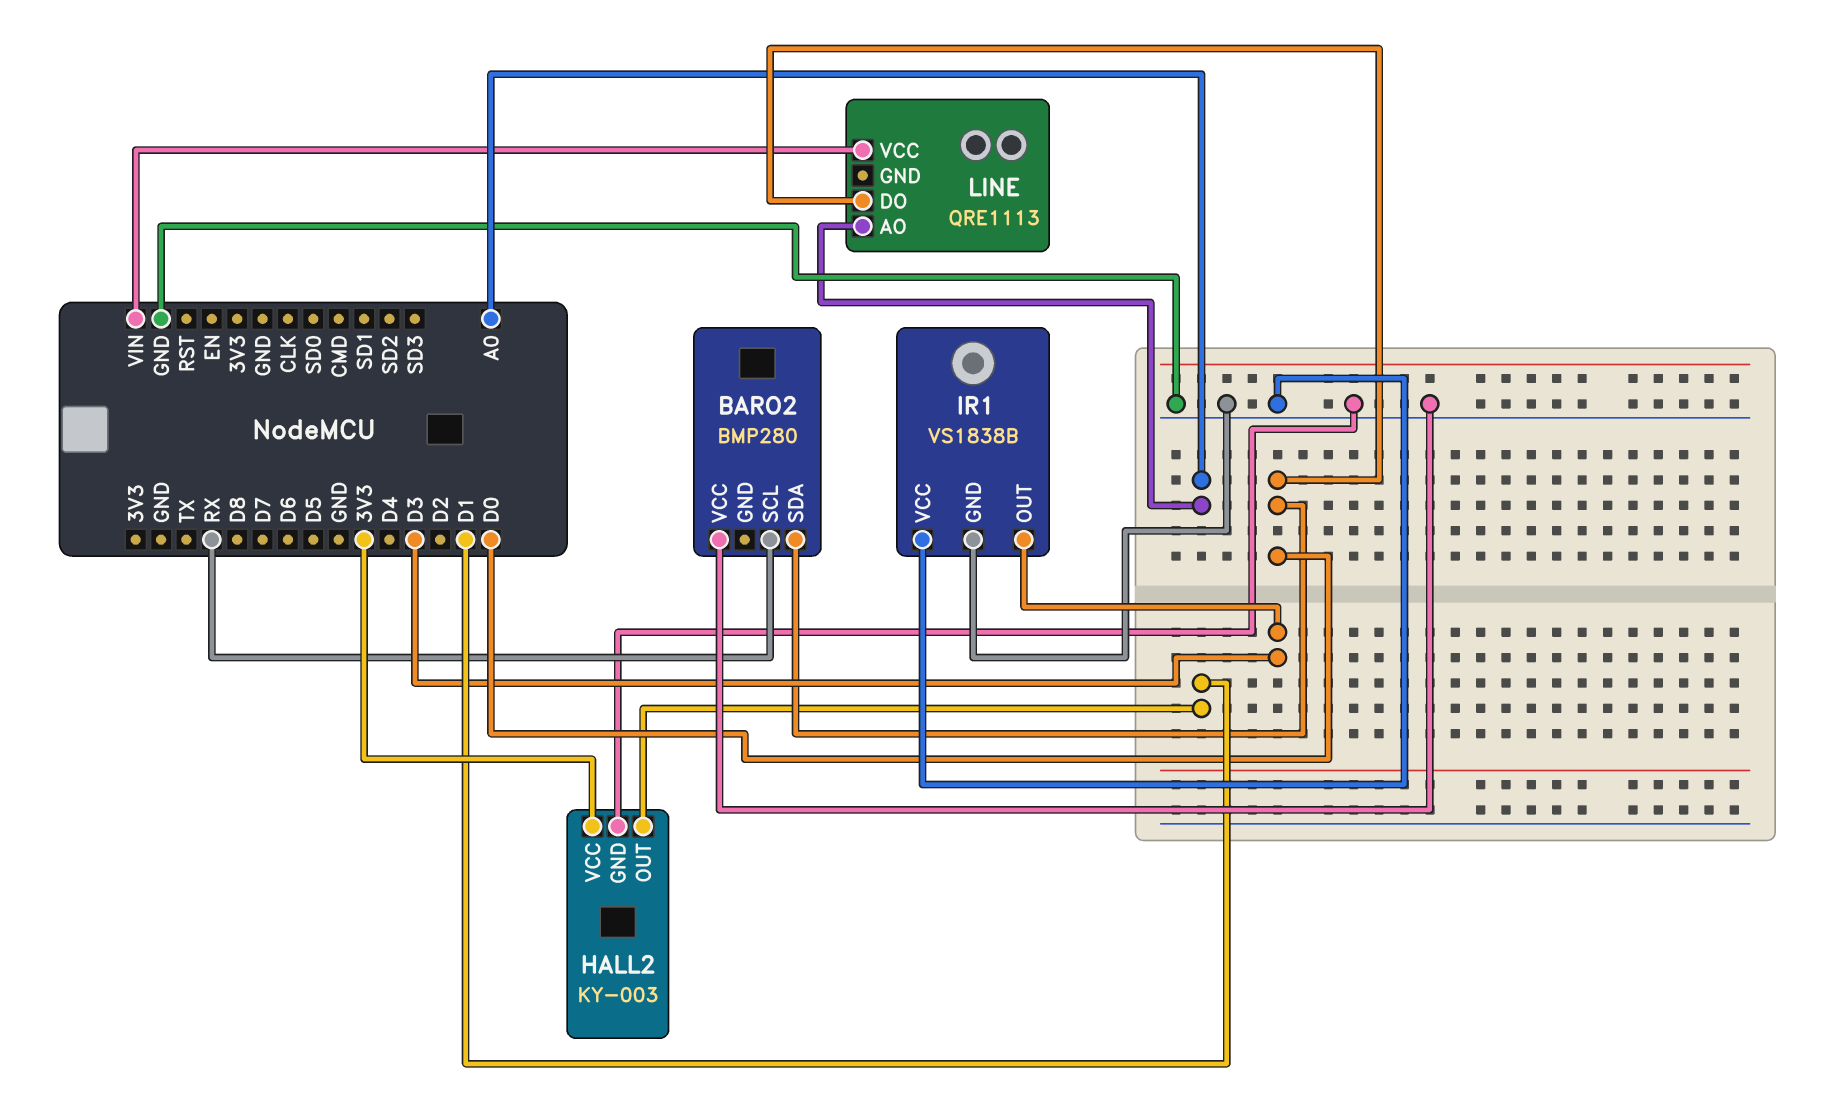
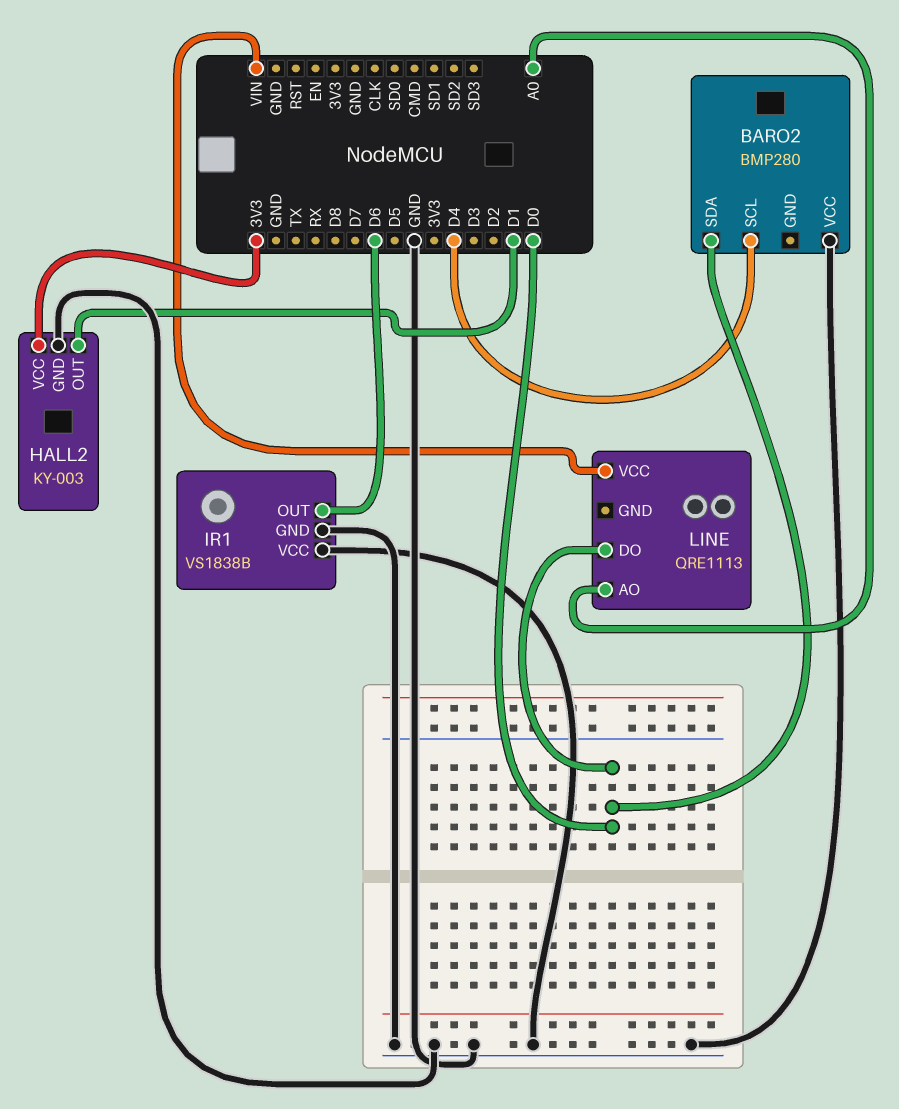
BARO2 pin SCL: RX -> D4
IR1 pin OUT: D3 -> D6

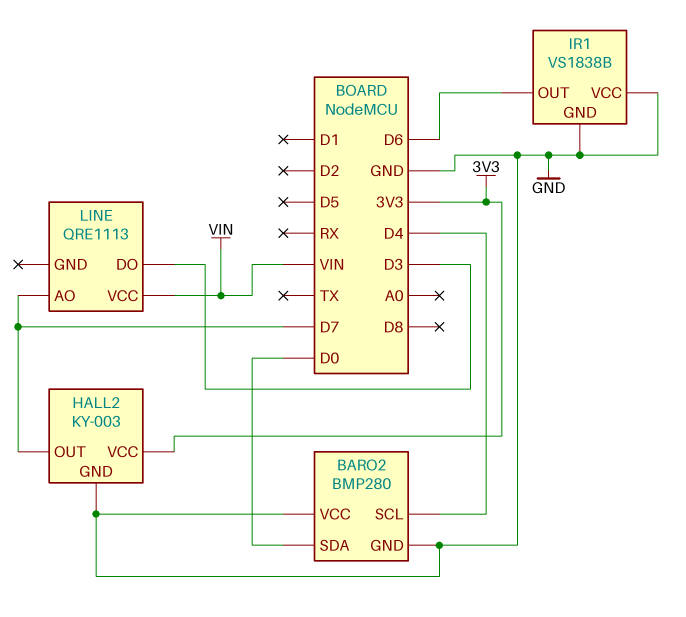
BARO2 pin GND: none -> GND
HALL2 pin OUT: D1 -> D7
LINE pin AO: A0 -> D7
LINE pin DO: D0 -> D3

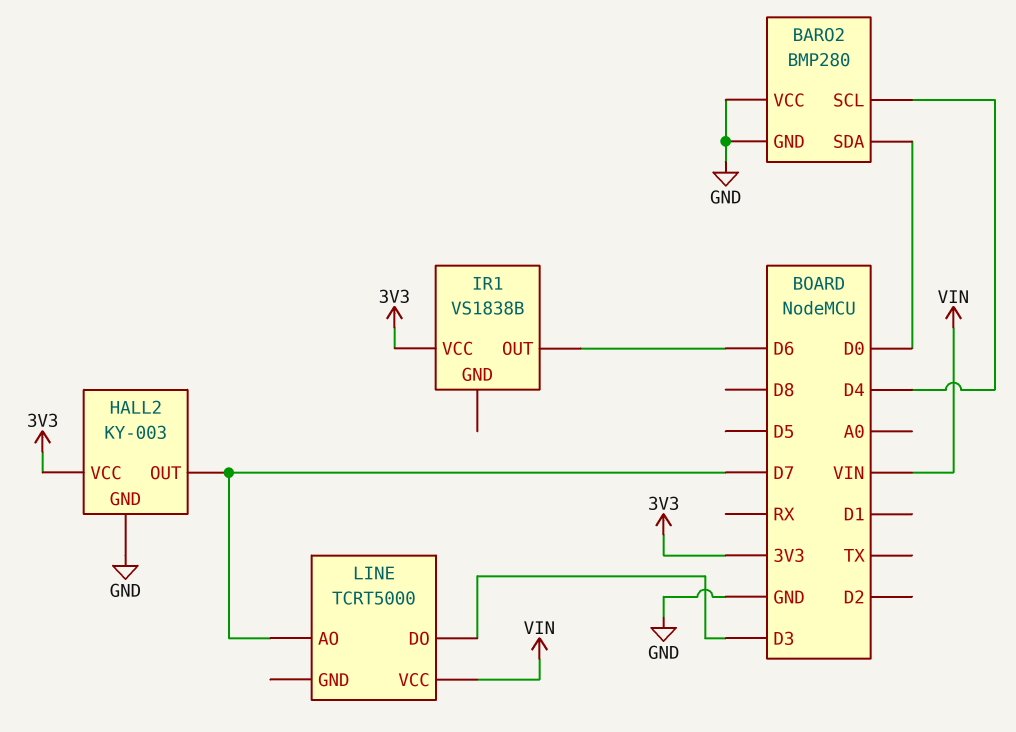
IR1 pin GND: GND -> none
IR1 pin VCC: GND -> 3V3
LINE: QRE1113 -> TCRT5000

